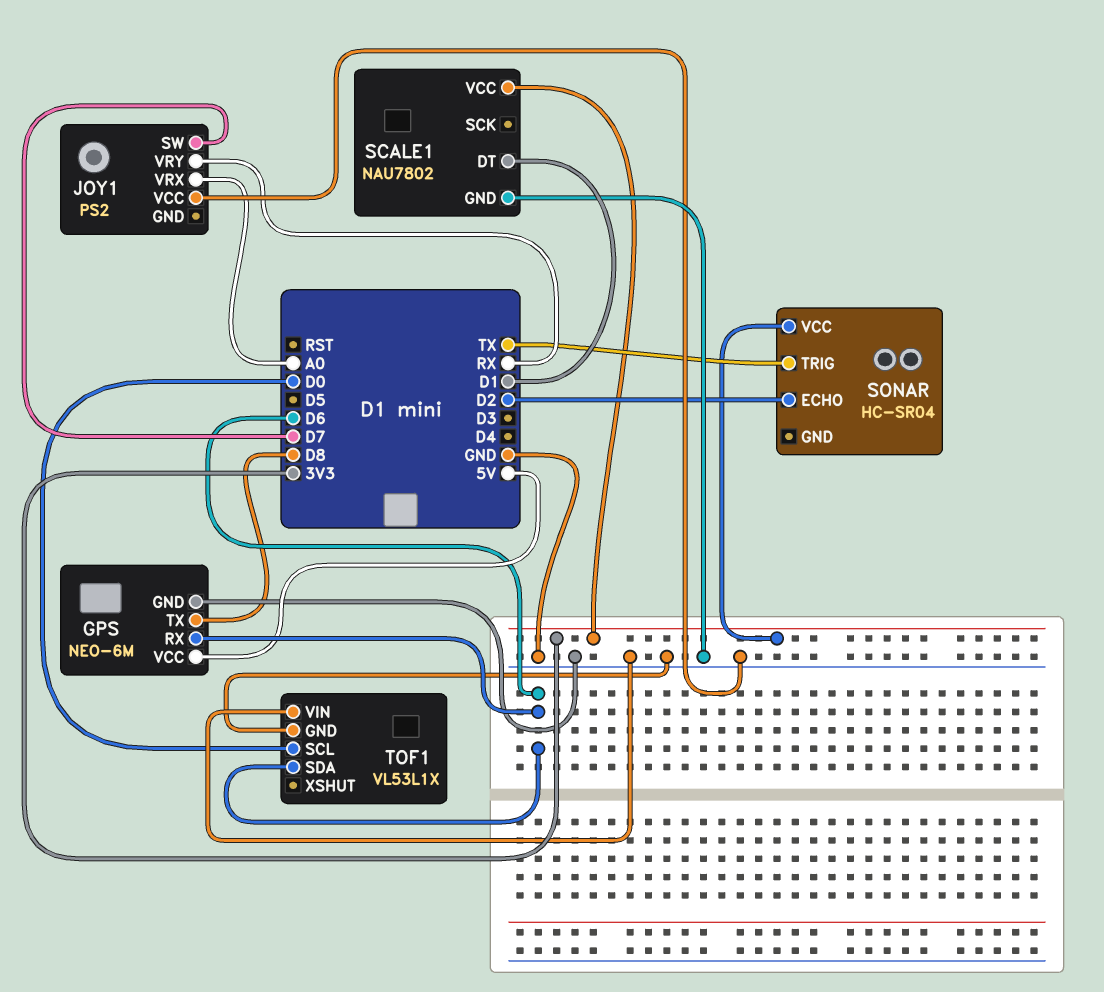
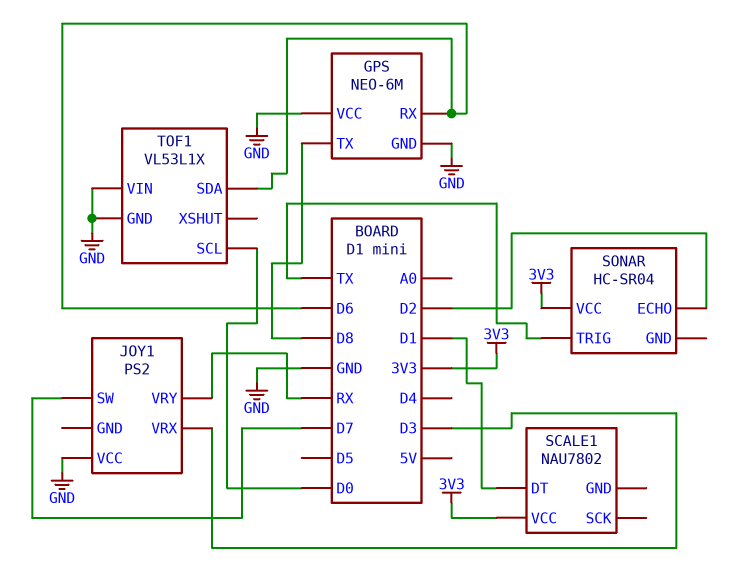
GPS pin VCC: 5V -> GND
JOY1 pin VRX: A0 -> D3
SCALE1 pin GND: GND -> none

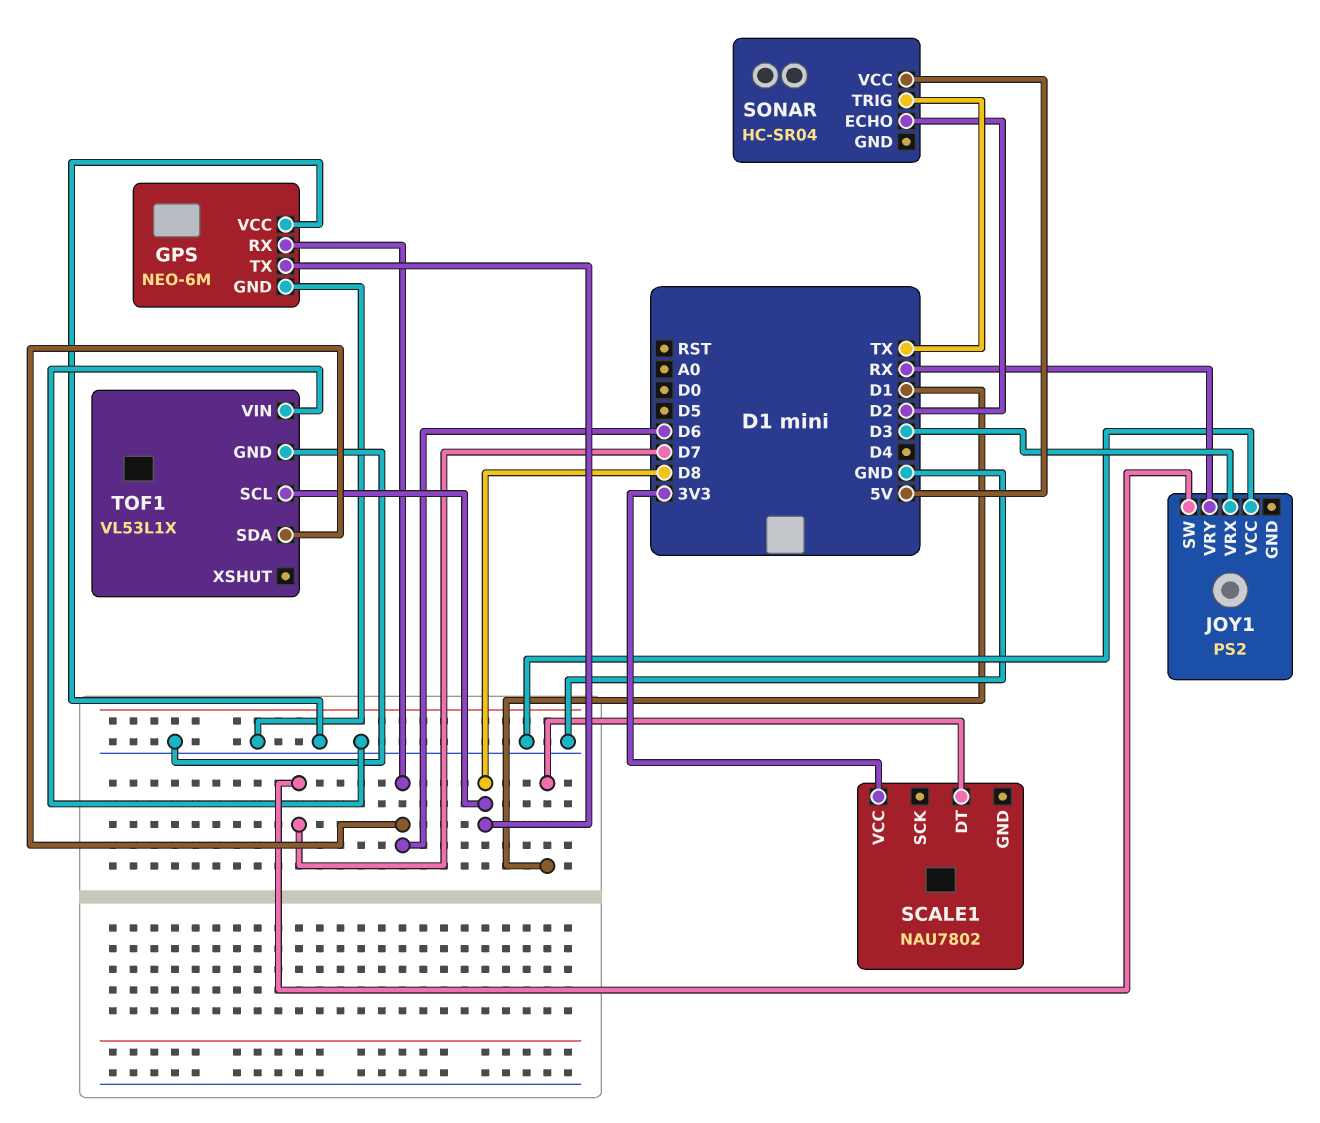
SONAR pin VCC: 3V3 -> 5V
TOF1 pin SCL: D0 -> D8

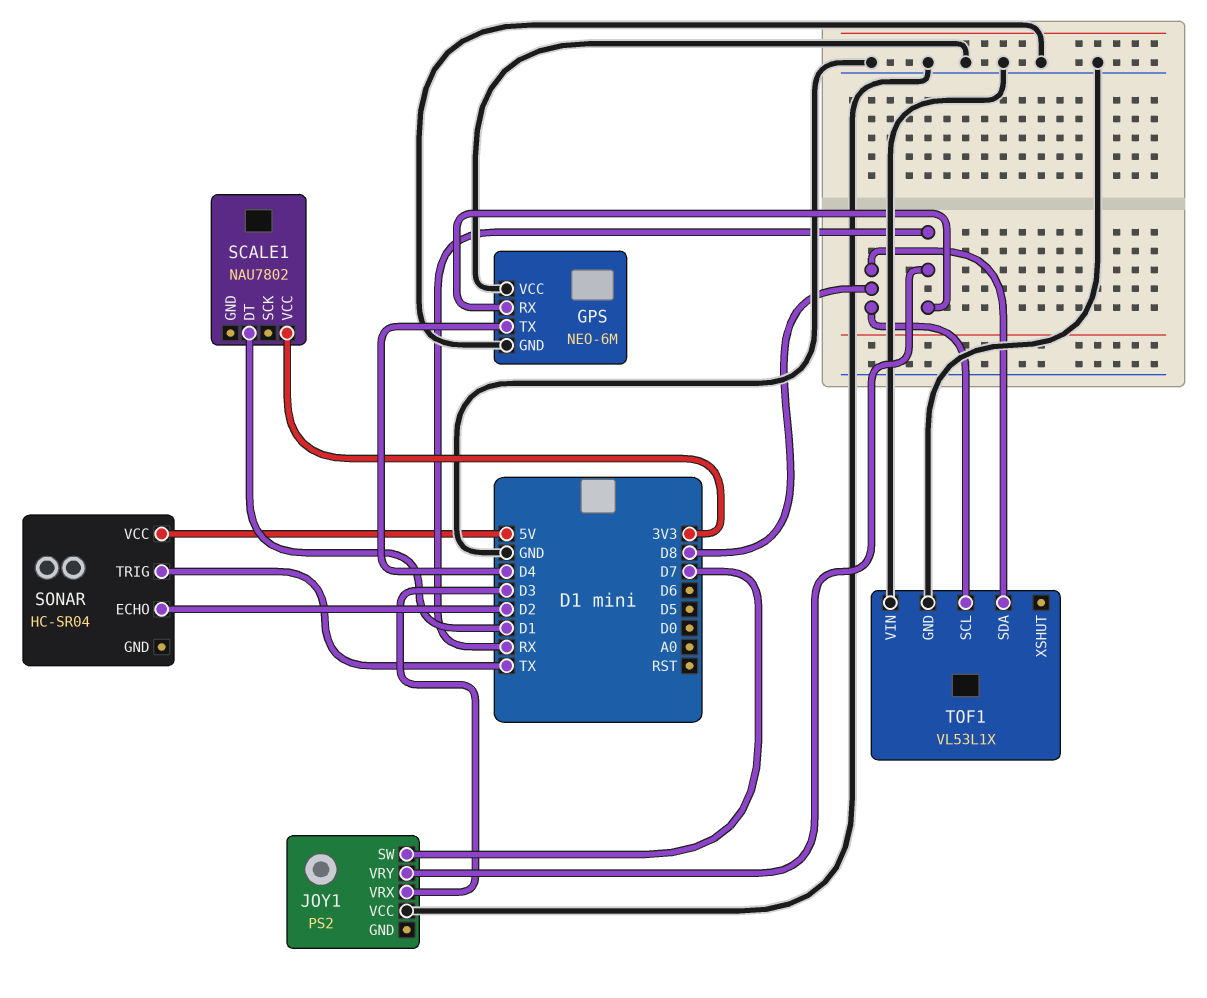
GPS pin RX: D6 -> RX
GPS pin TX: D8 -> D4
TOF1 pin SDA: D6 -> D8

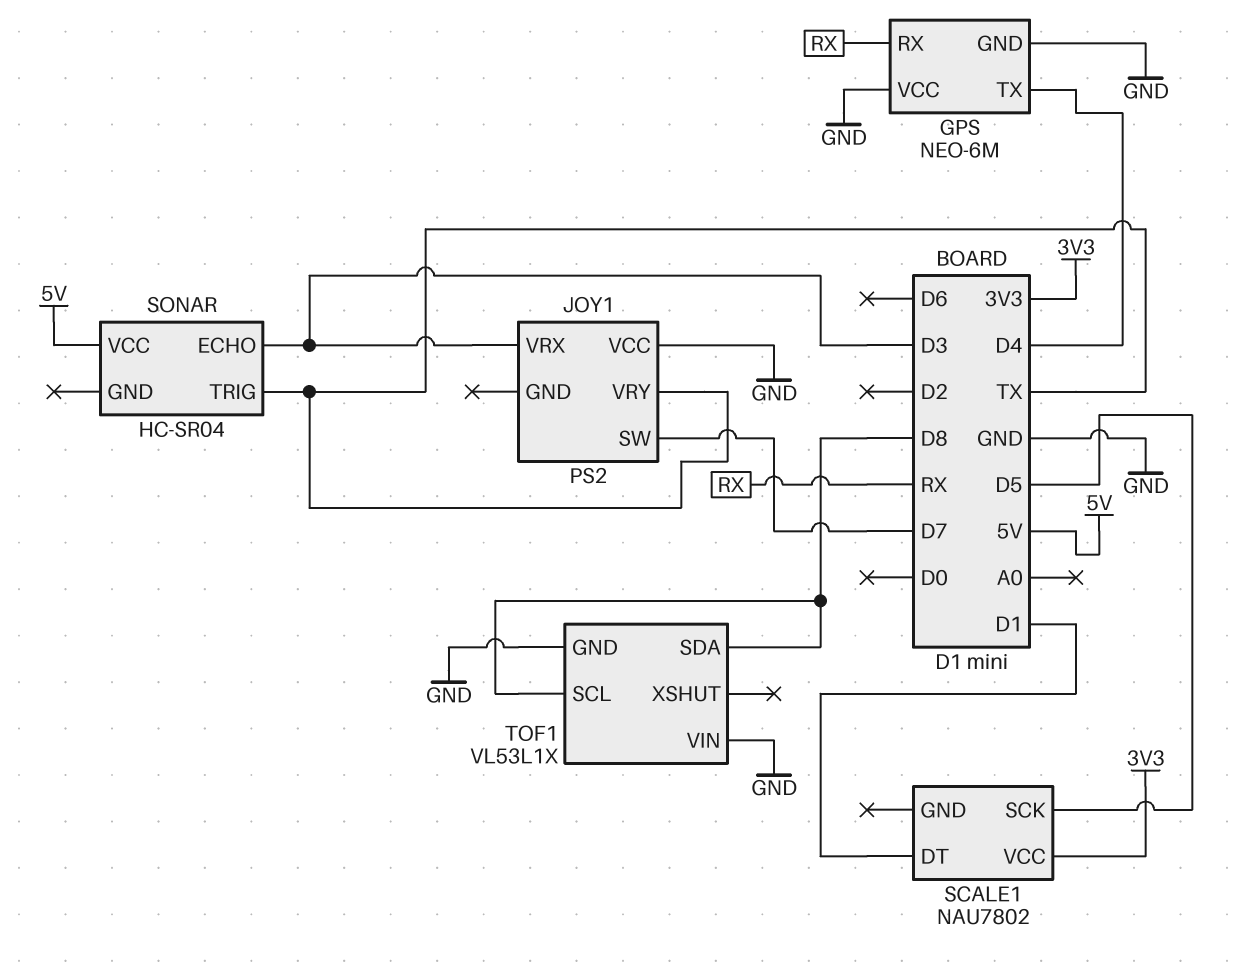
JOY1 pin VRY: RX -> TX
SCALE1 pin SCK: none -> D5
SONAR pin ECHO: D2 -> D3

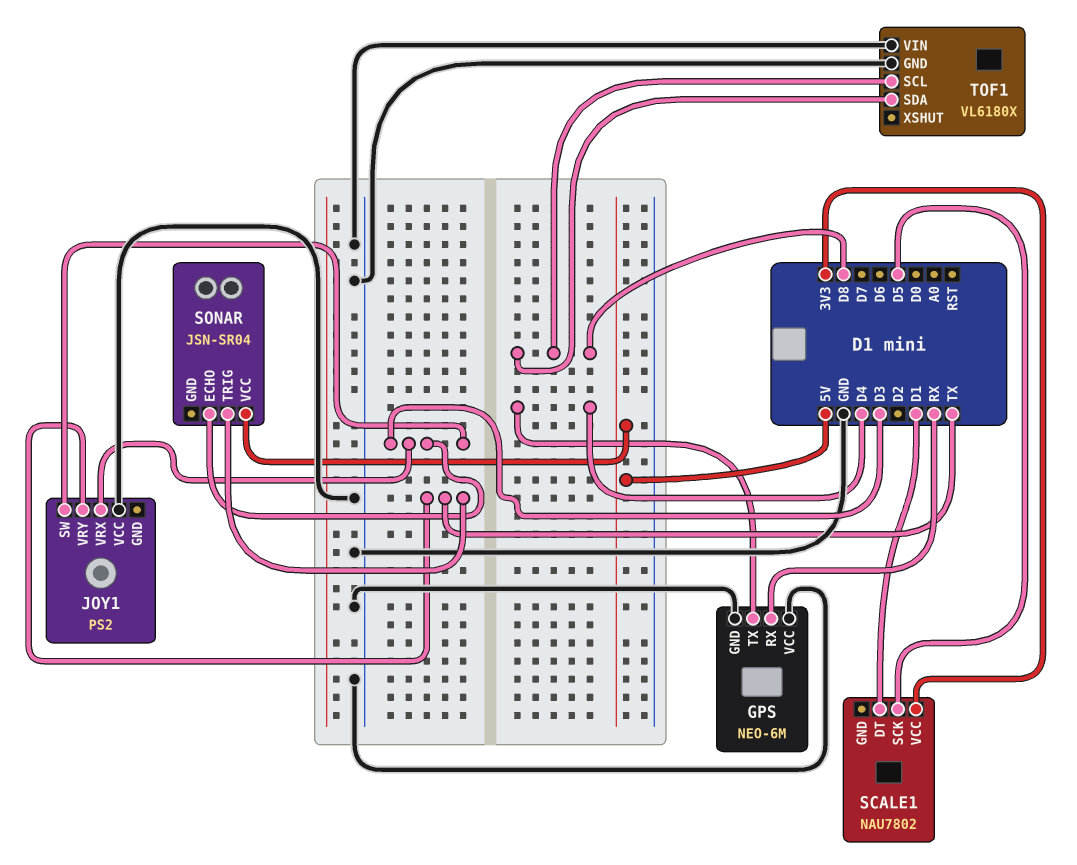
JOY1 pin SW: D7 -> D3
SONAR: HC-SR04 -> JSN-SR04
TOF1: VL53L1X -> VL6180X

